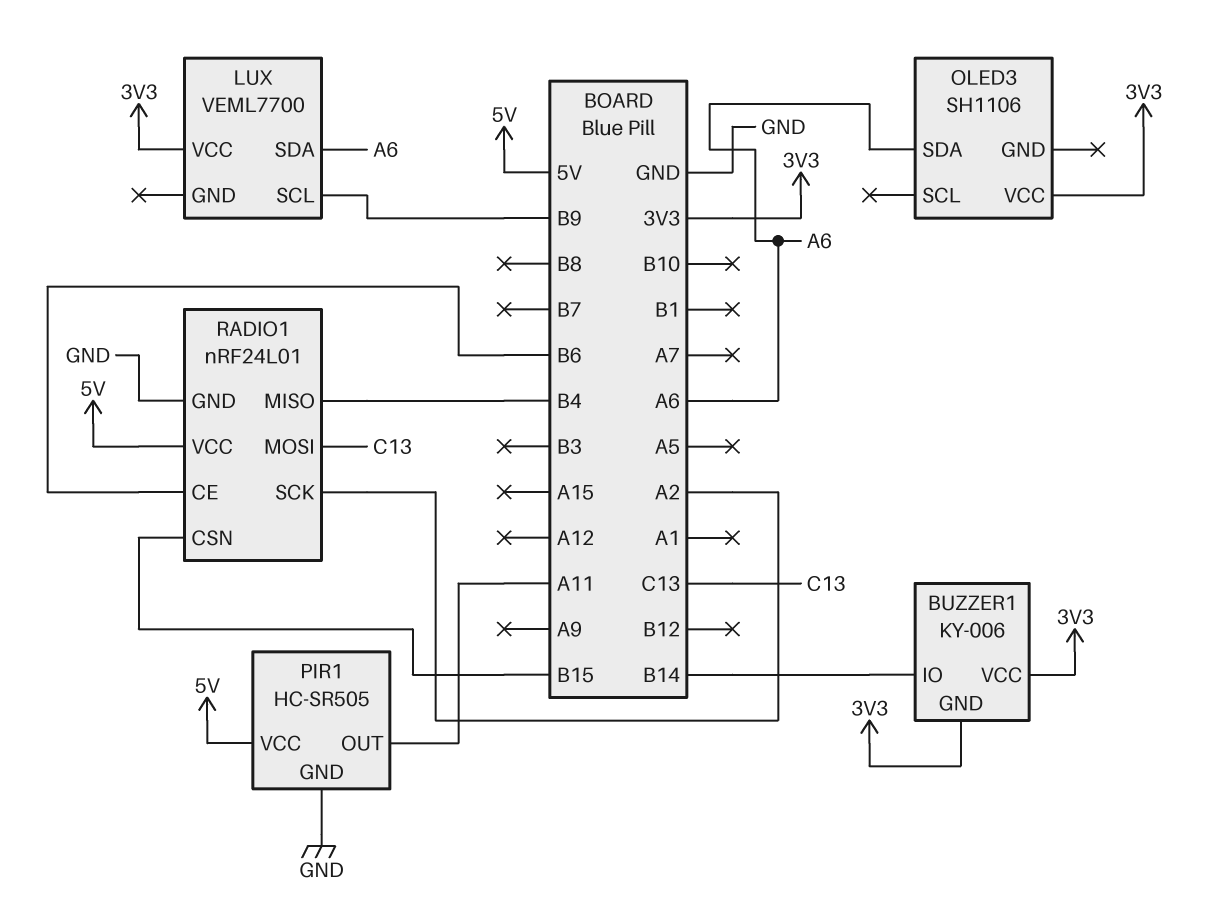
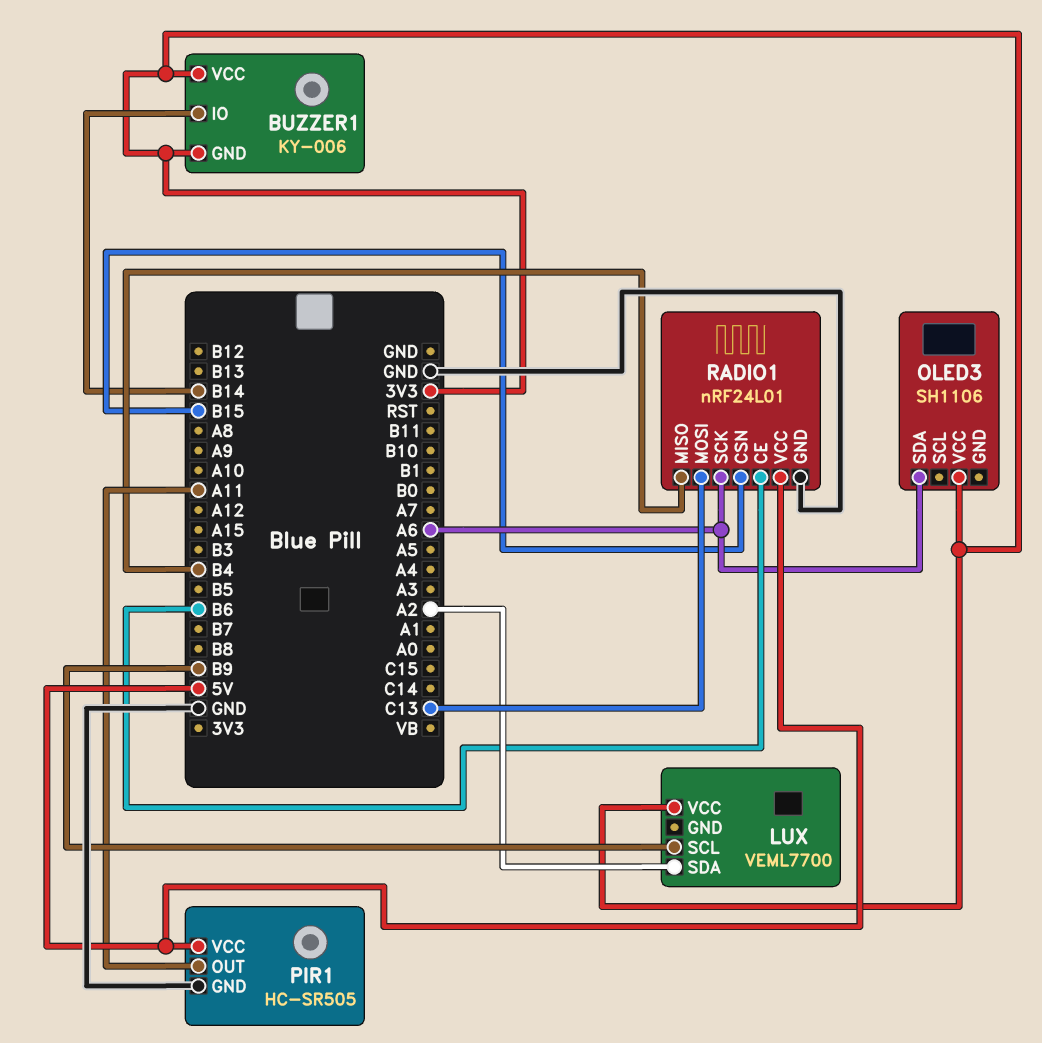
LUX pin SDA: A6 -> A2
RADIO1 pin SCK: A2 -> A6

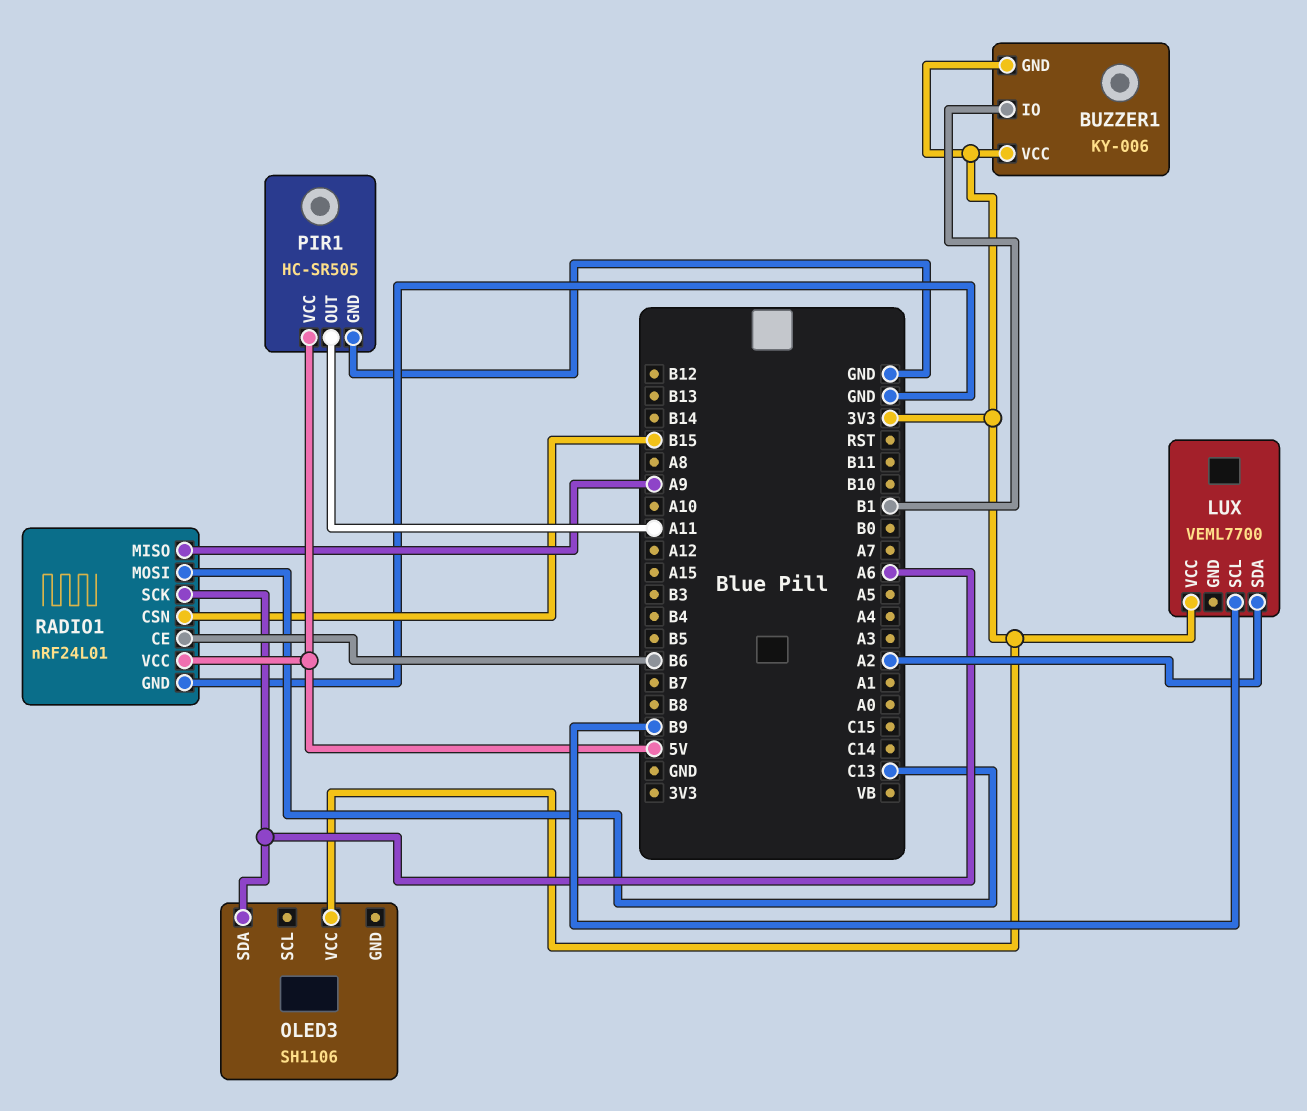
BUZZER1 pin IO: B14 -> B1
RADIO1 pin MISO: B4 -> A9

